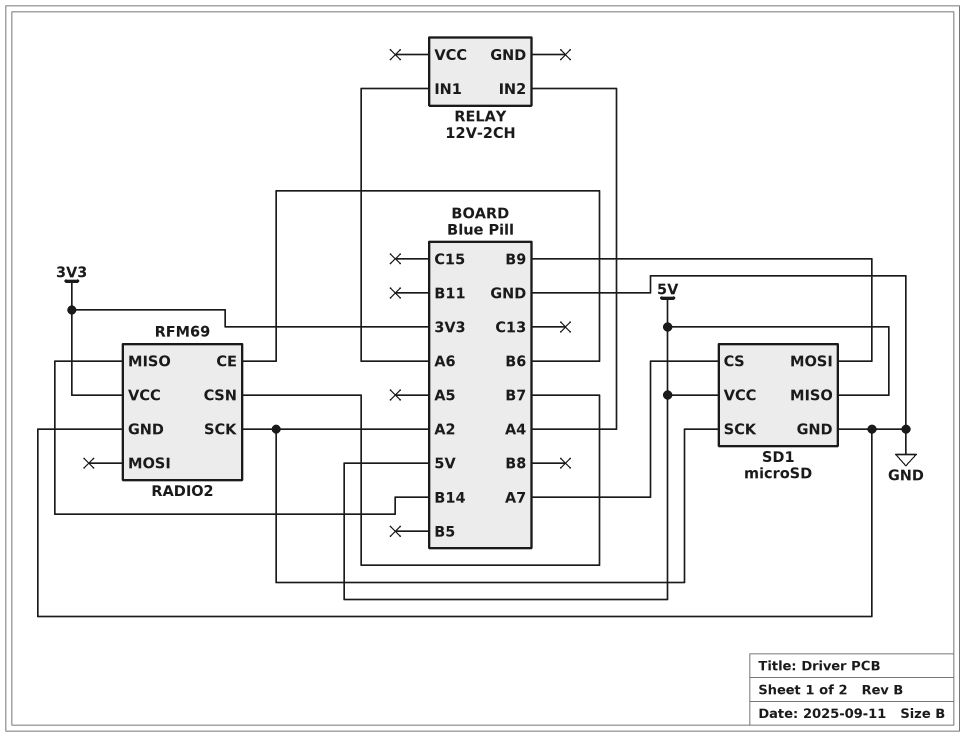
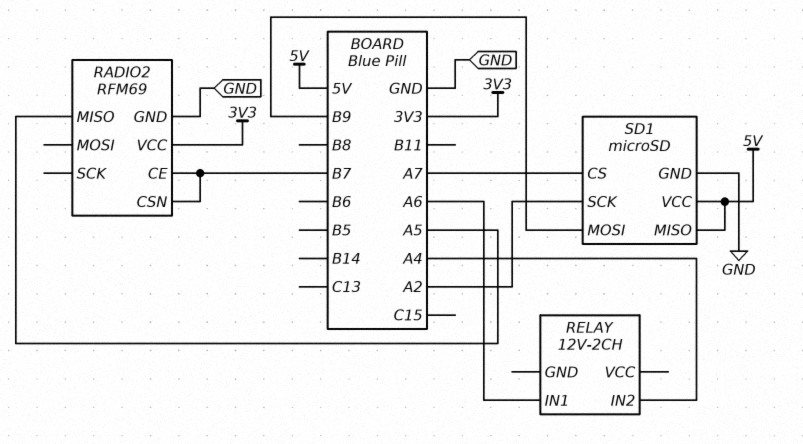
RADIO2 pin CE: B6 -> B7
RADIO2 pin MISO: B14 -> A5
RADIO2 pin SCK: A2 -> none

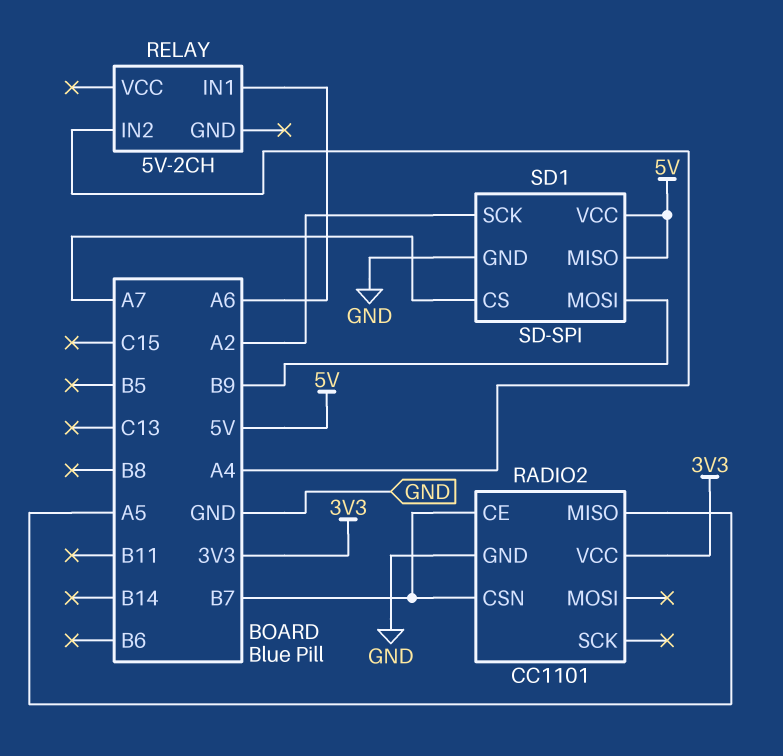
RADIO2: RFM69 -> CC1101
RELAY: 12V-2CH -> 5V-2CH
SD1: microSD -> SD-SPI

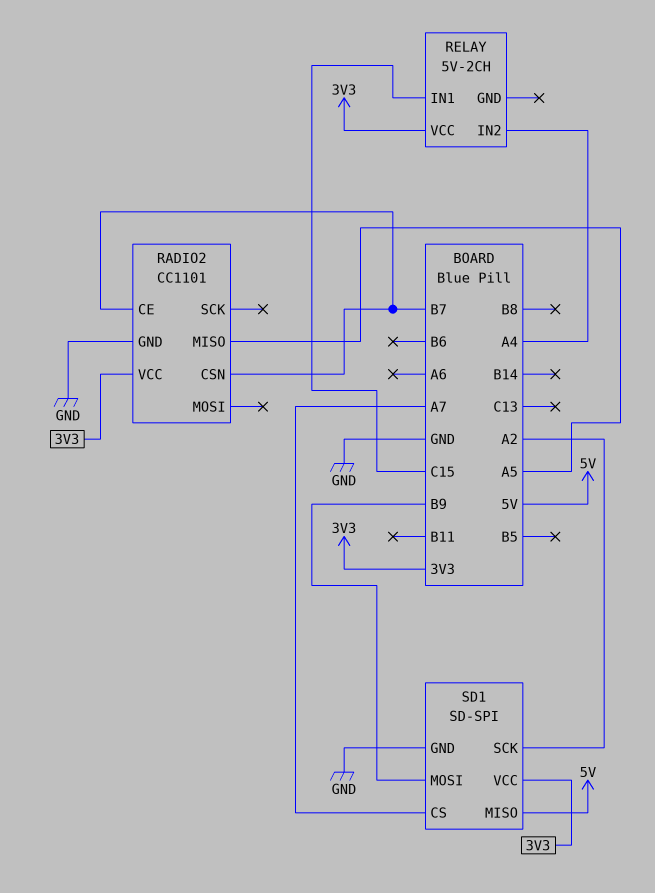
RELAY pin IN1: A6 -> C15
RELAY pin VCC: none -> 3V3
SD1 pin VCC: 5V -> 3V3

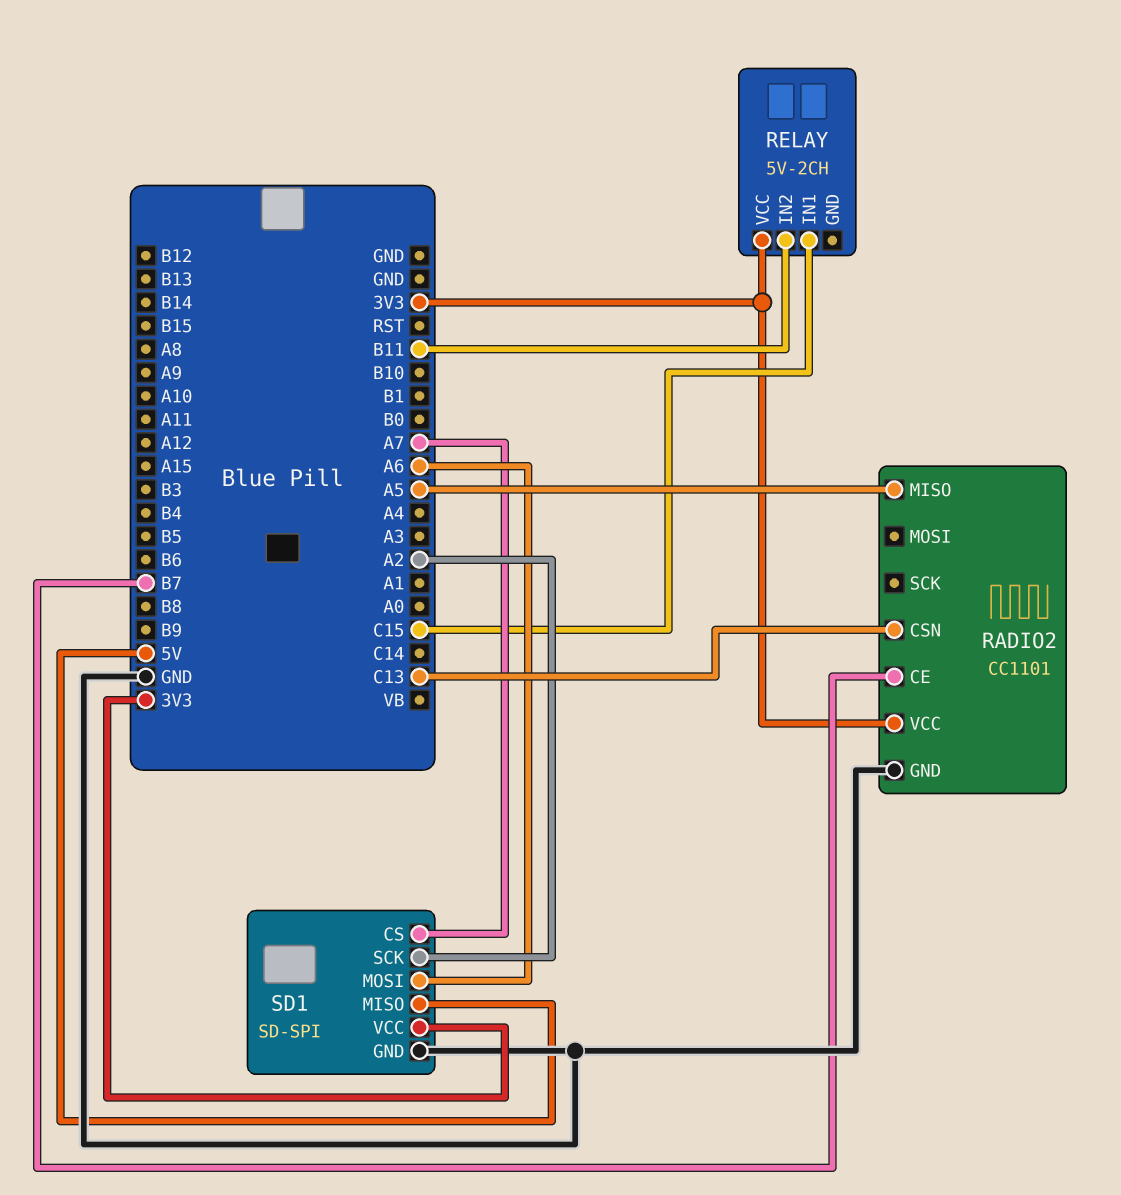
RADIO2 pin CSN: B7 -> C13
RELAY pin IN2: A4 -> B11
SD1 pin MOSI: B9 -> A6

